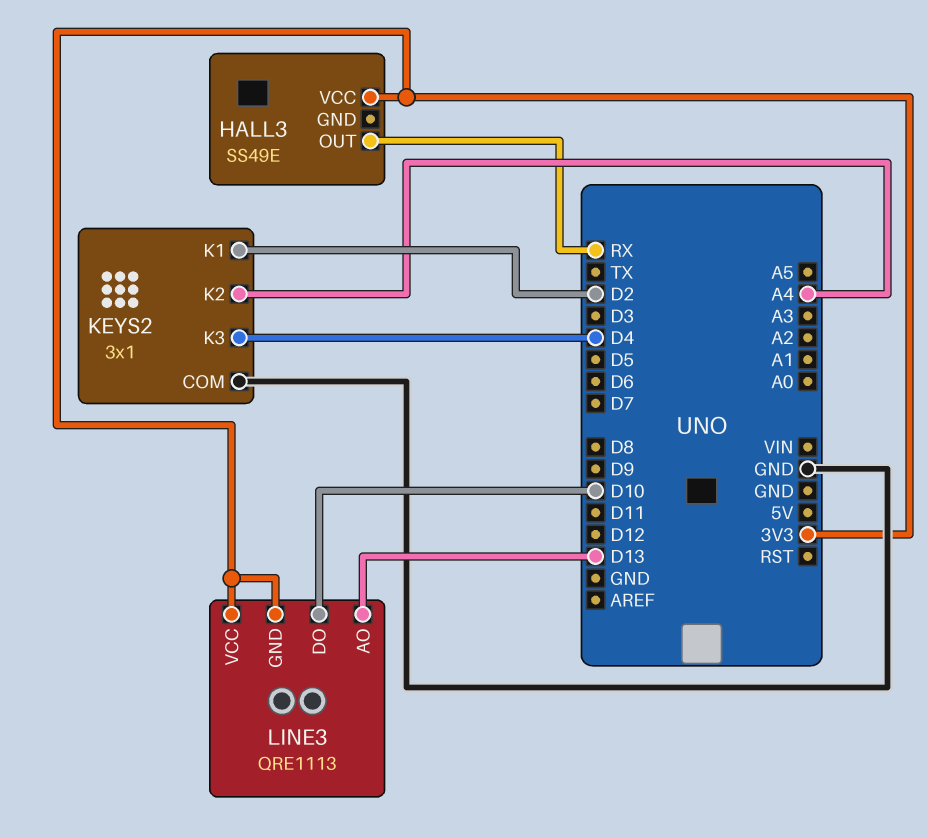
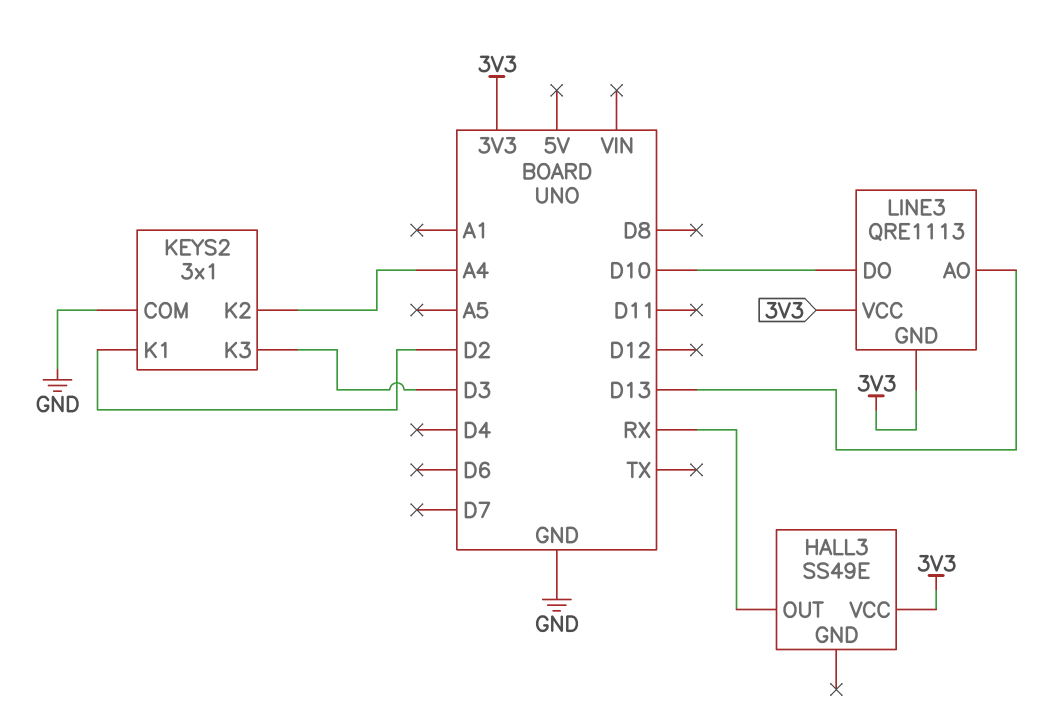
KEYS2 pin K3: D4 -> D3

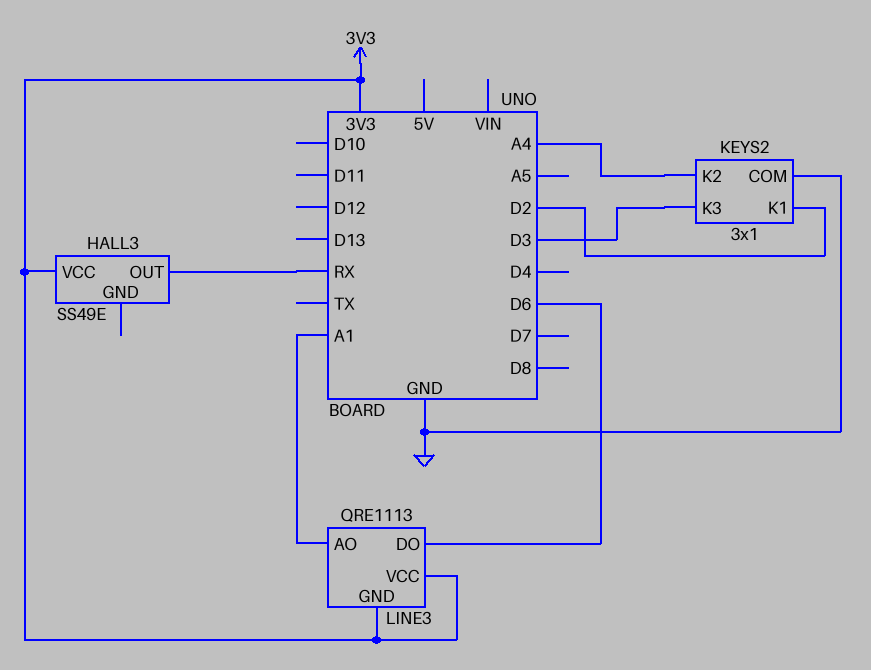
LINE3 pin AO: D13 -> A1
LINE3 pin DO: D10 -> D6

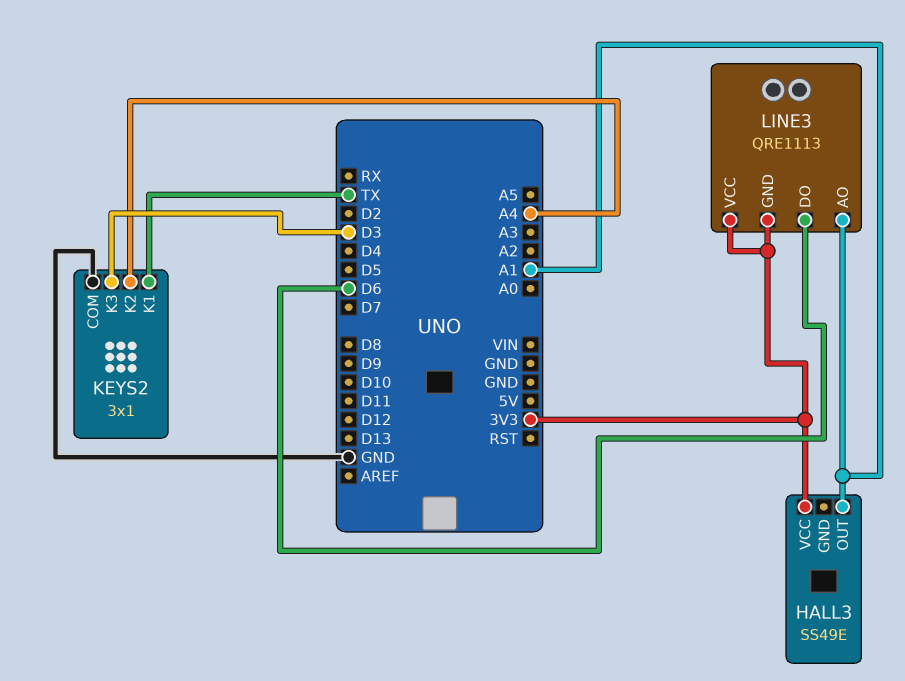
HALL3 pin OUT: RX -> A1
KEYS2 pin K1: D2 -> TX

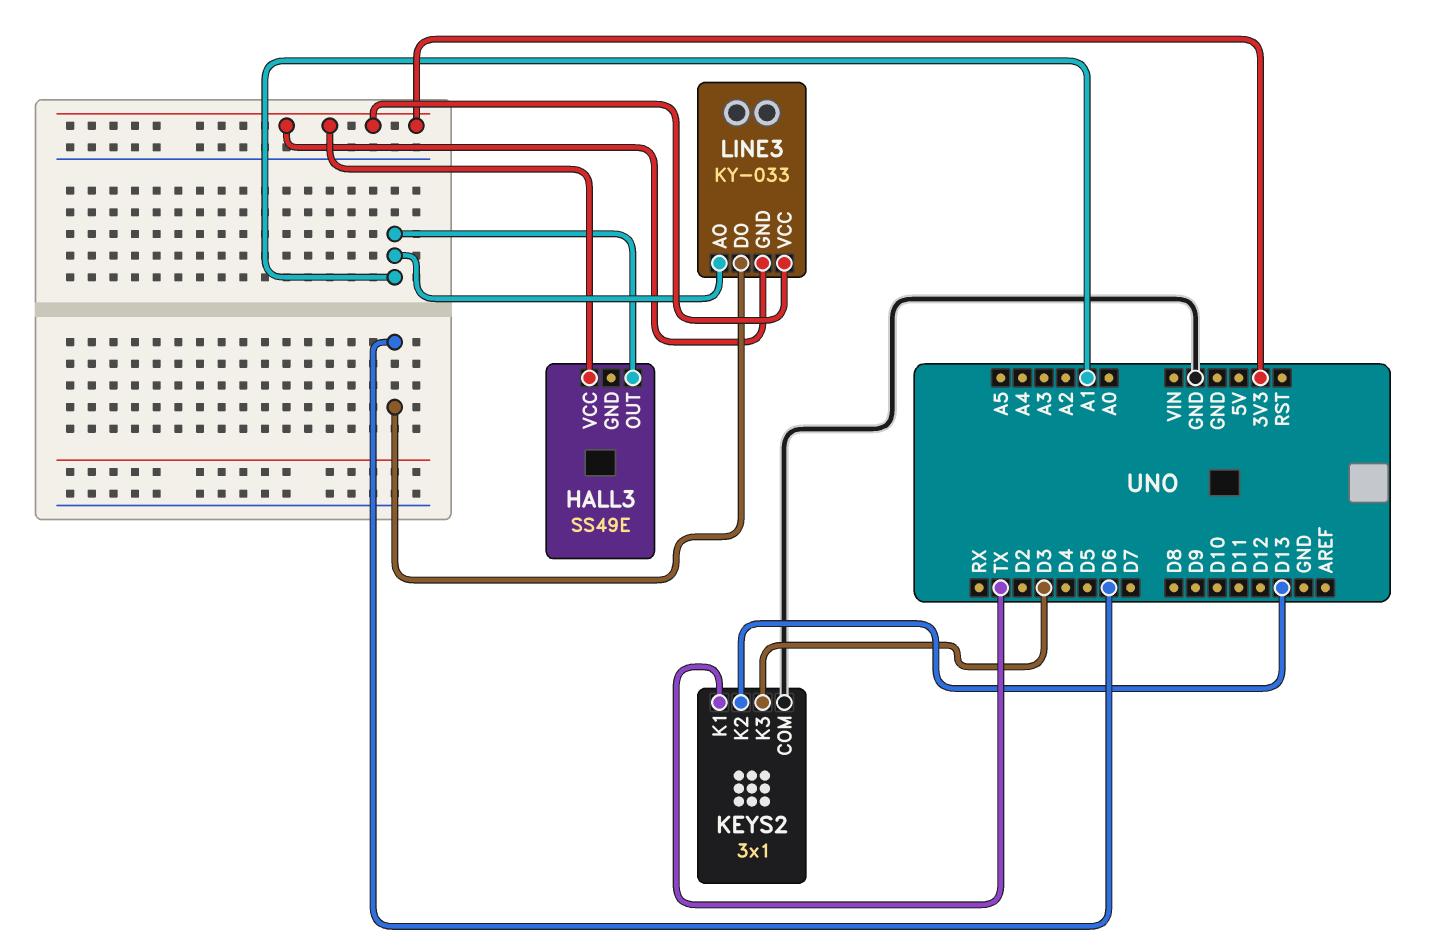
KEYS2 pin K2: A4 -> D13
LINE3: QRE1113 -> KY-033

